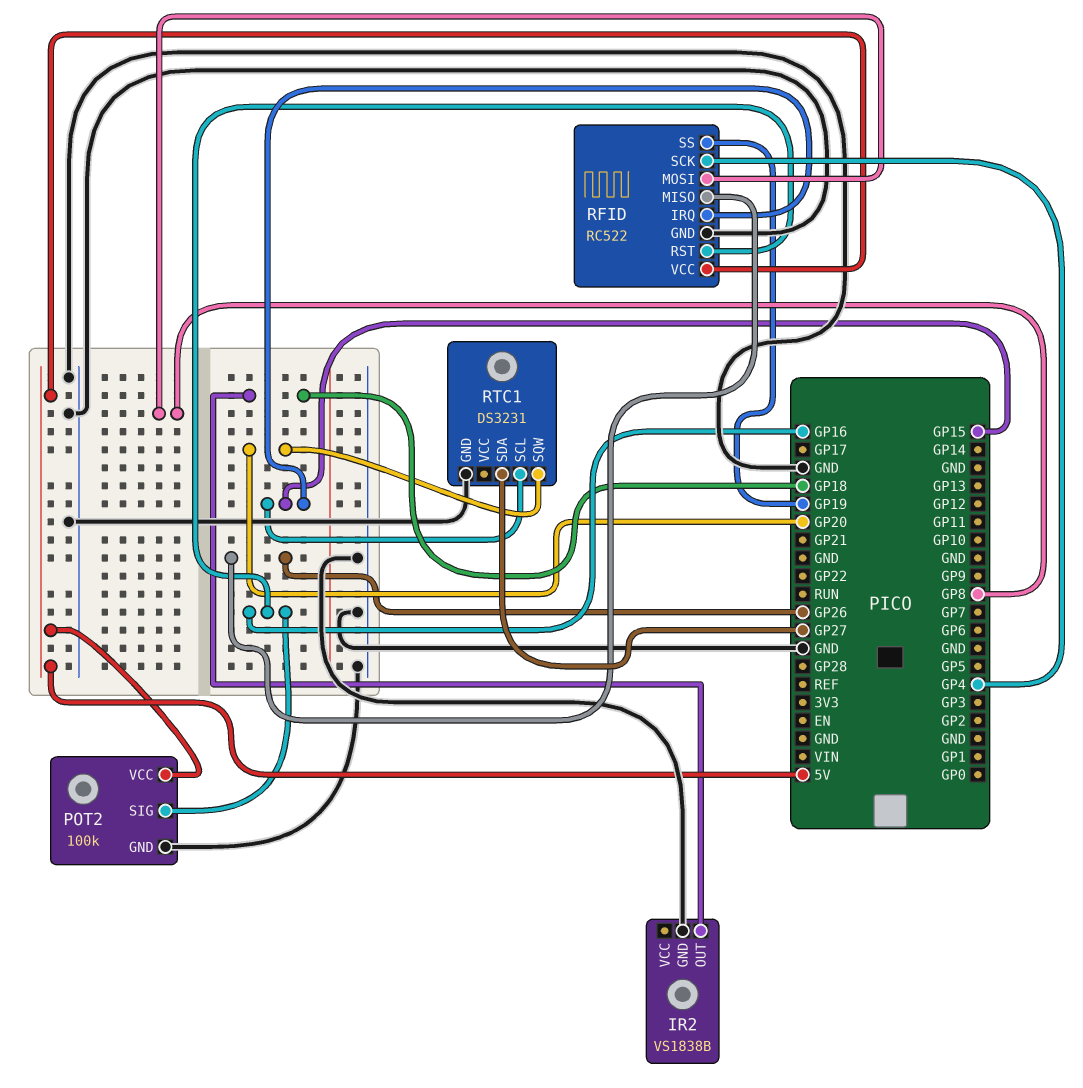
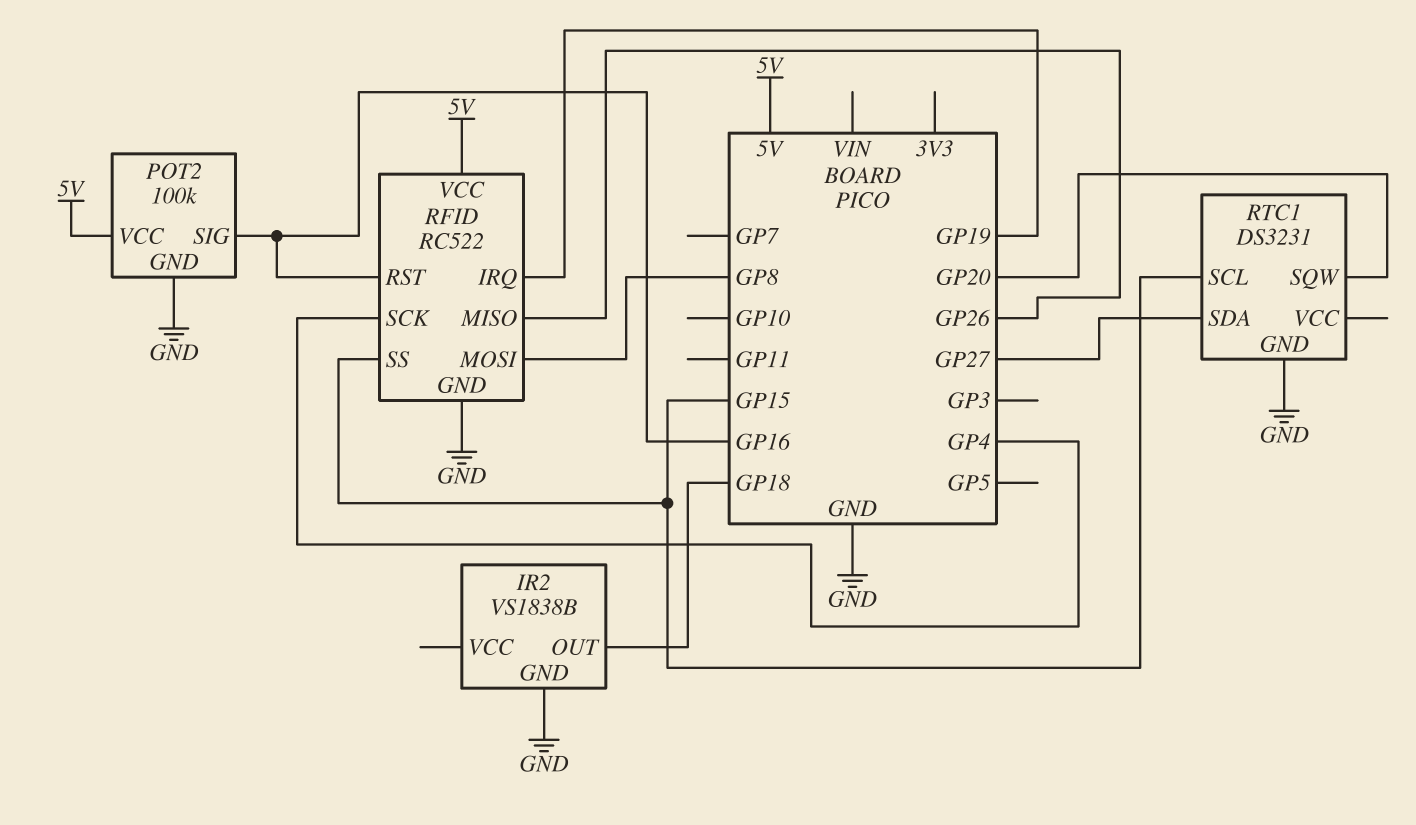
RFID pin IRQ: GP15 -> GP19
RFID pin SS: GP19 -> GP15

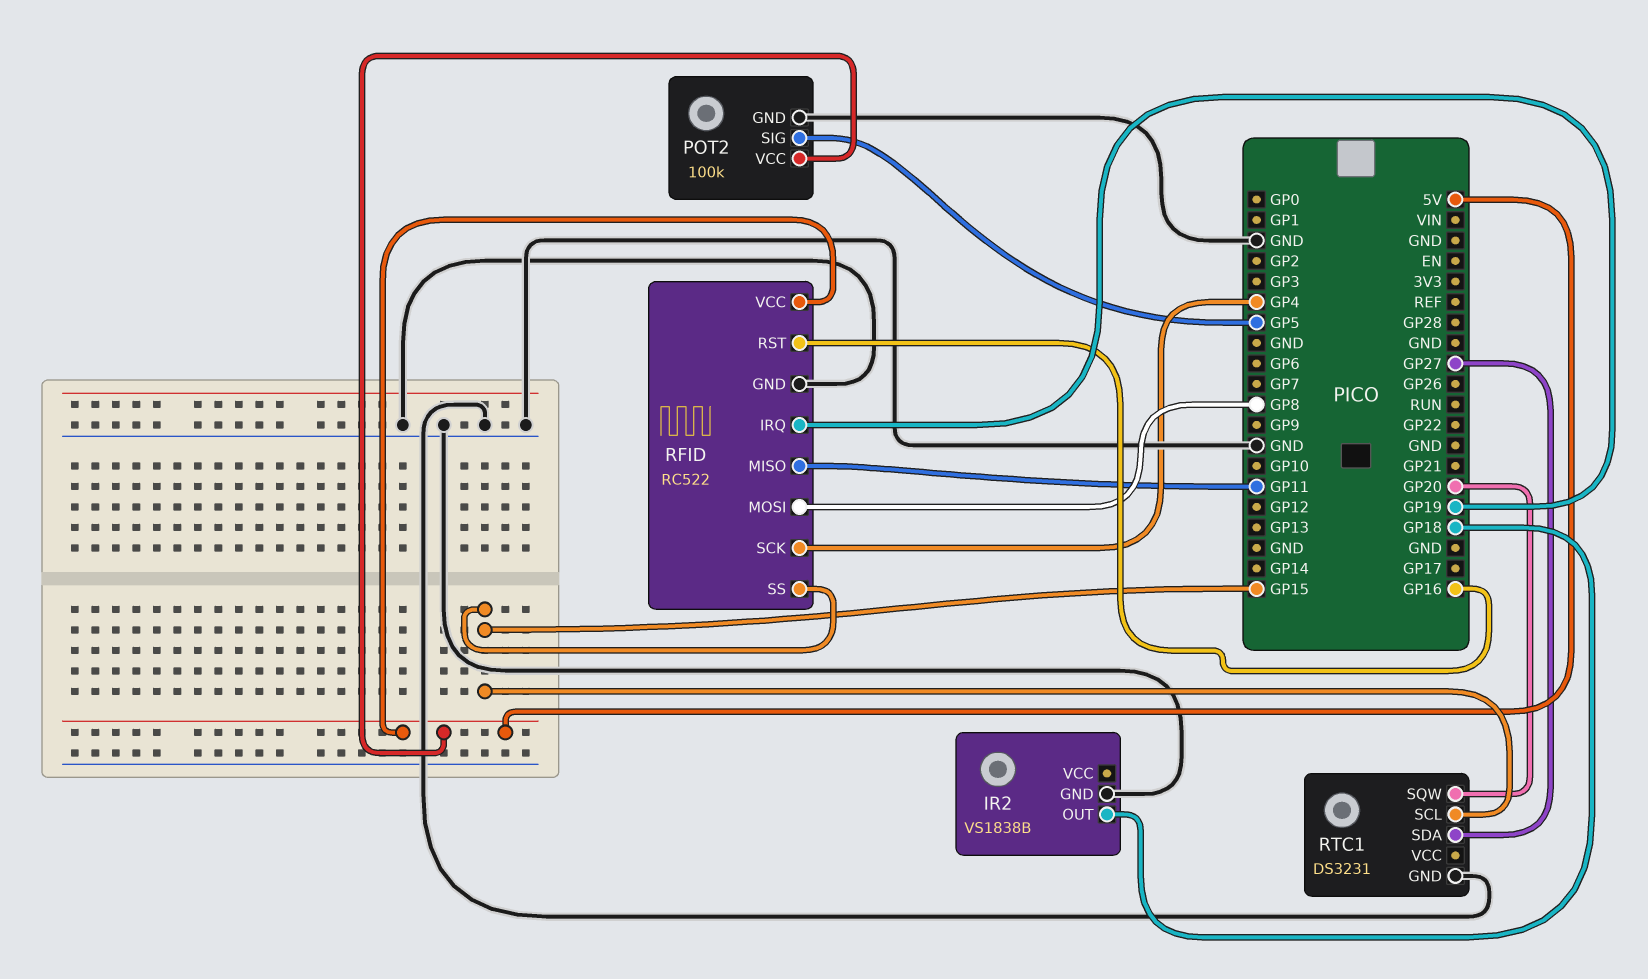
POT2 pin SIG: GP16 -> GP5
RFID pin MISO: GP26 -> GP11

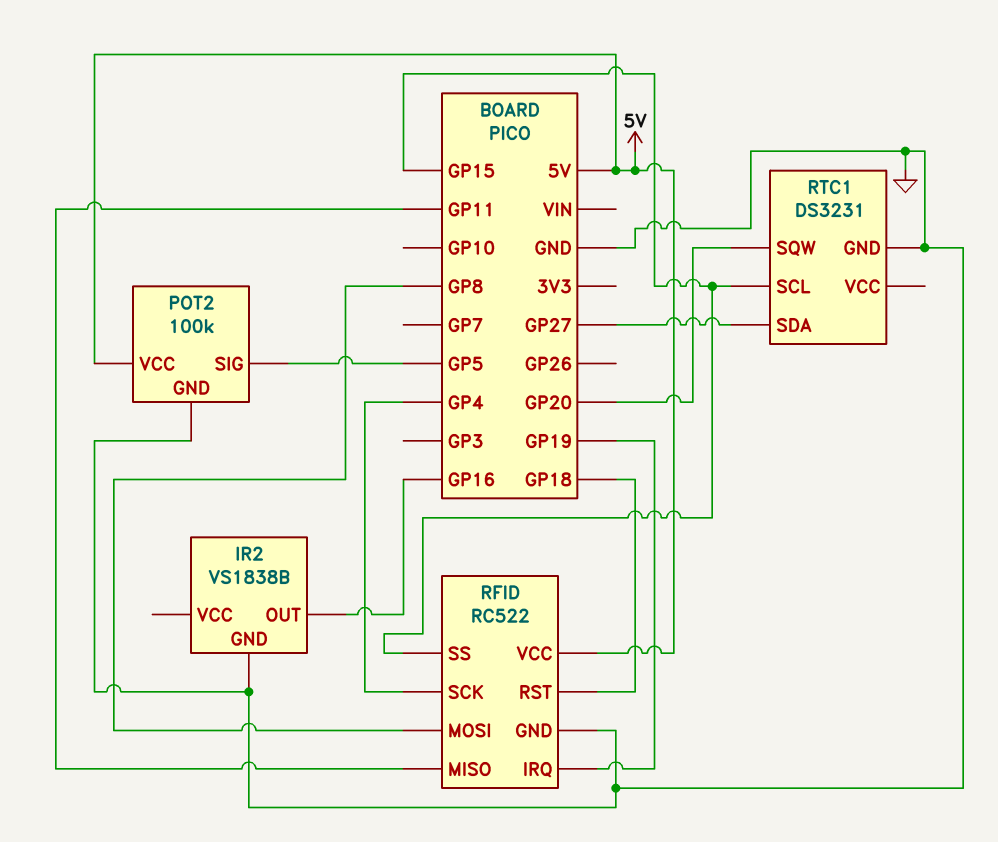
IR2 pin OUT: GP18 -> GP16
RFID pin RST: GP16 -> GP18

